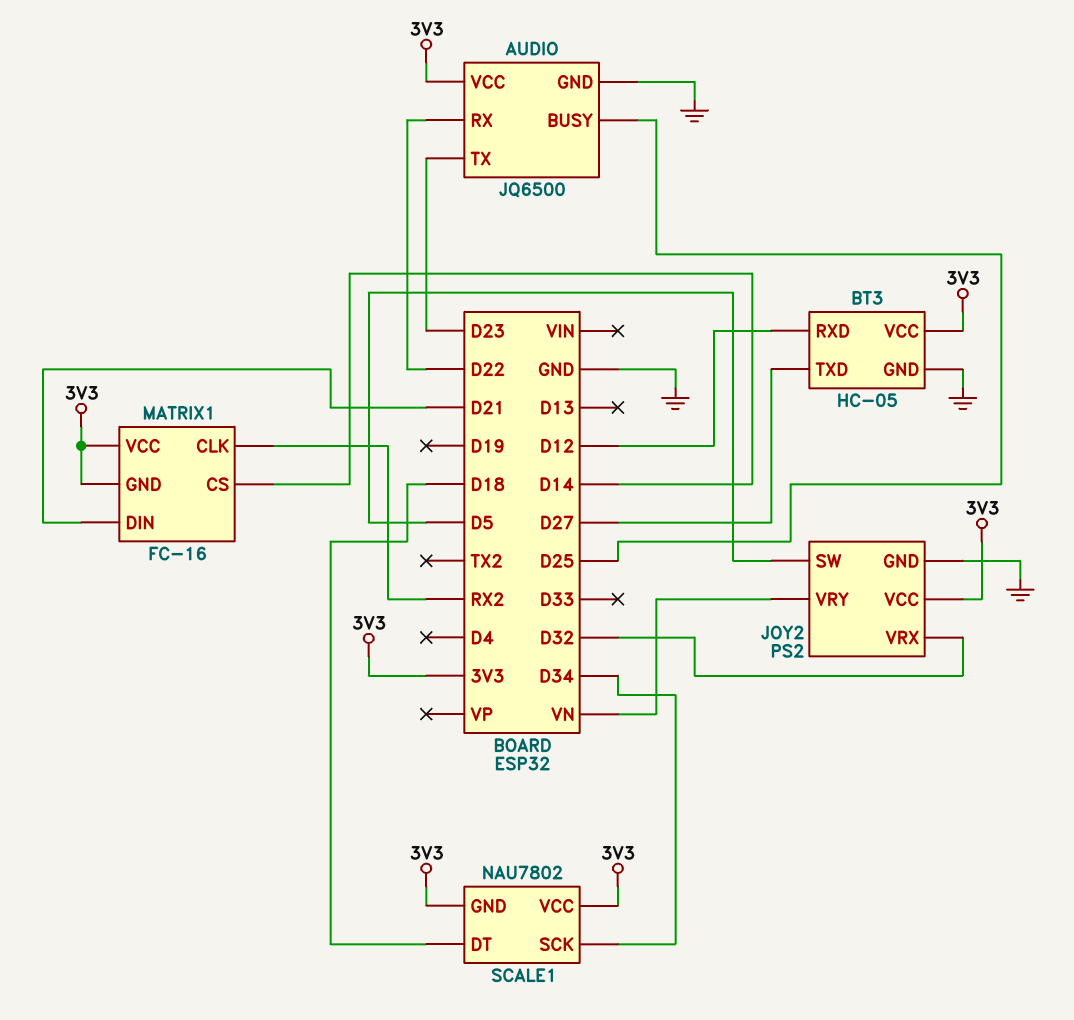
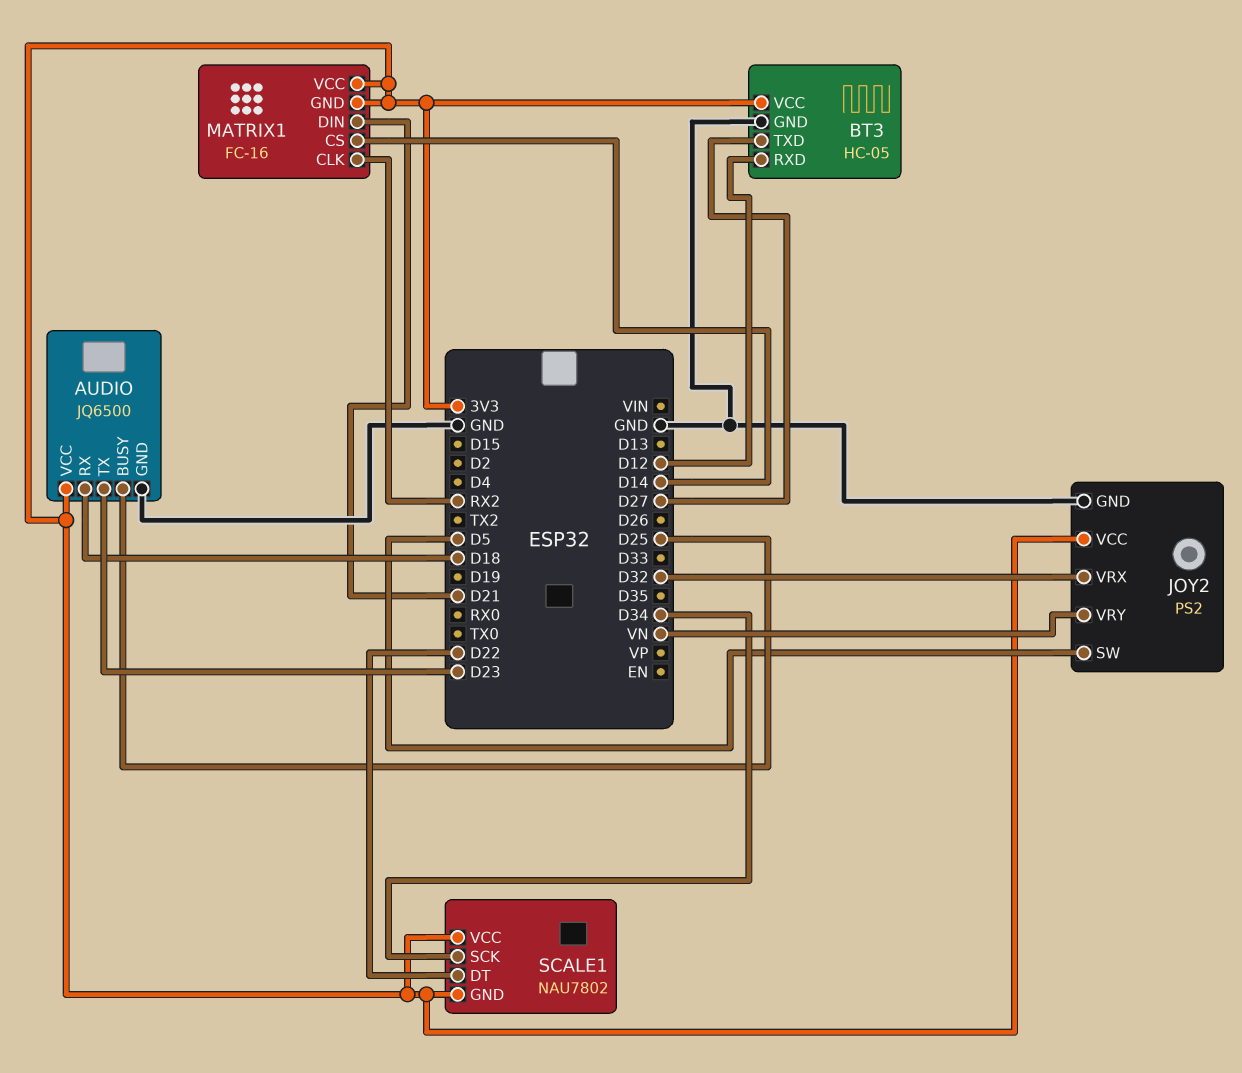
AUDIO pin RX: D22 -> D18
SCALE1 pin DT: D18 -> D22

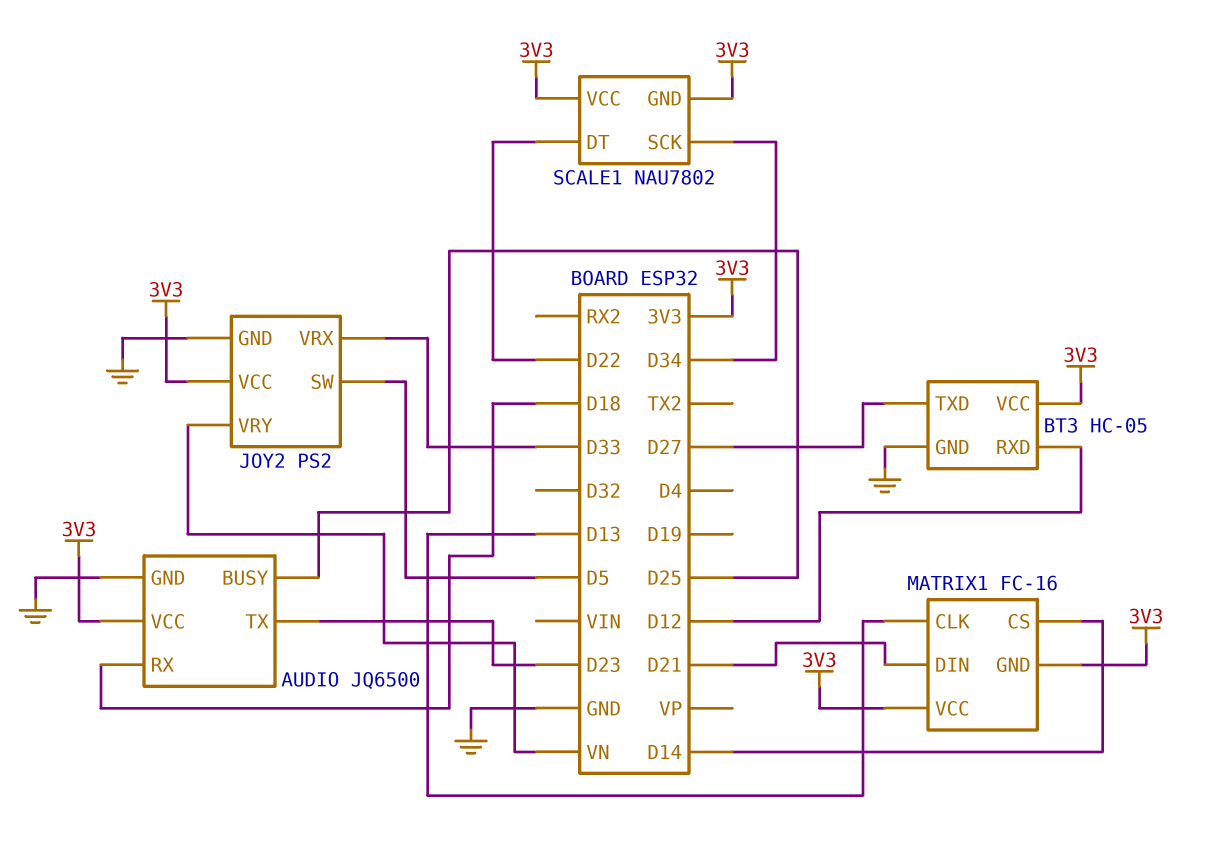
JOY2 pin VRX: D32 -> D33
MATRIX1 pin CLK: RX2 -> D13

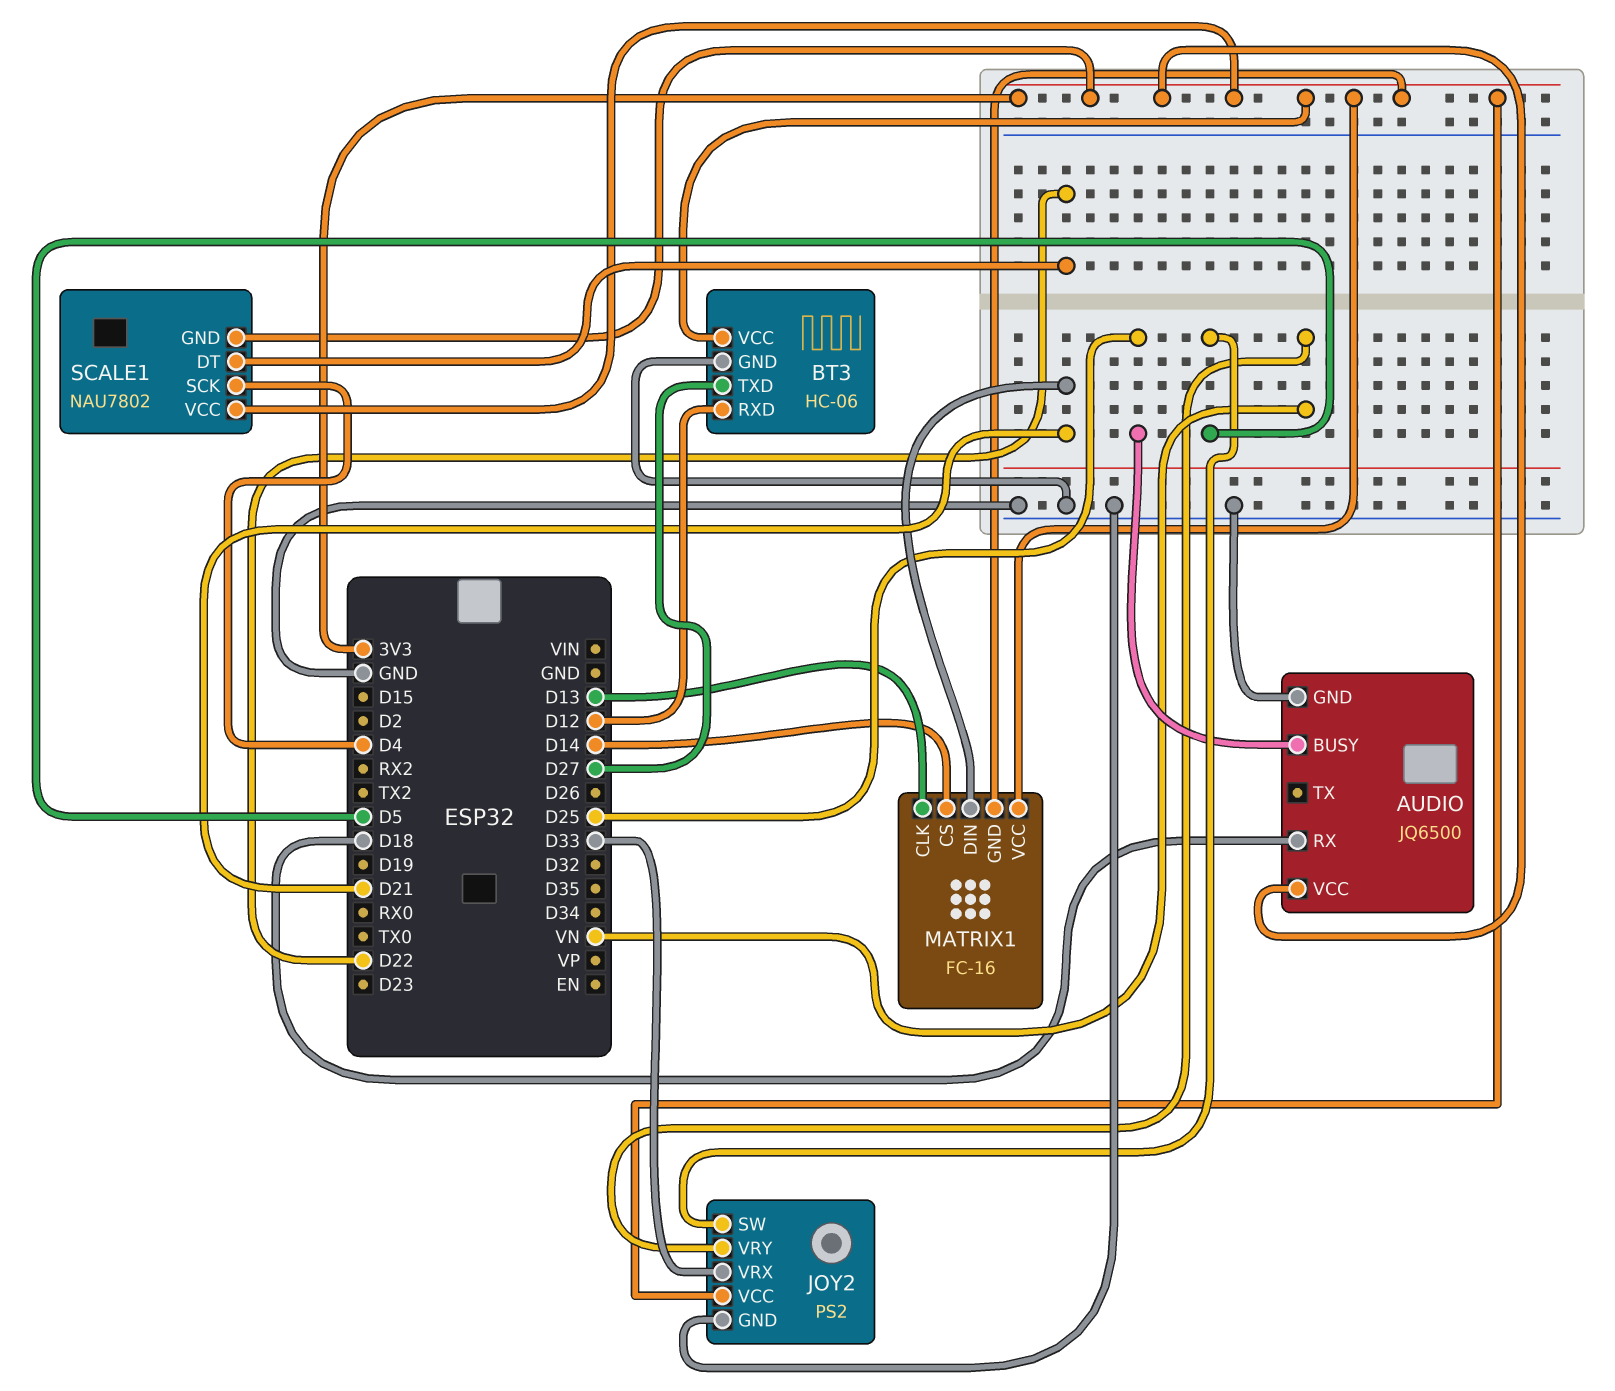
AUDIO pin TX: D23 -> none
BT3: HC-05 -> HC-06
SCALE1 pin SCK: D34 -> D4

